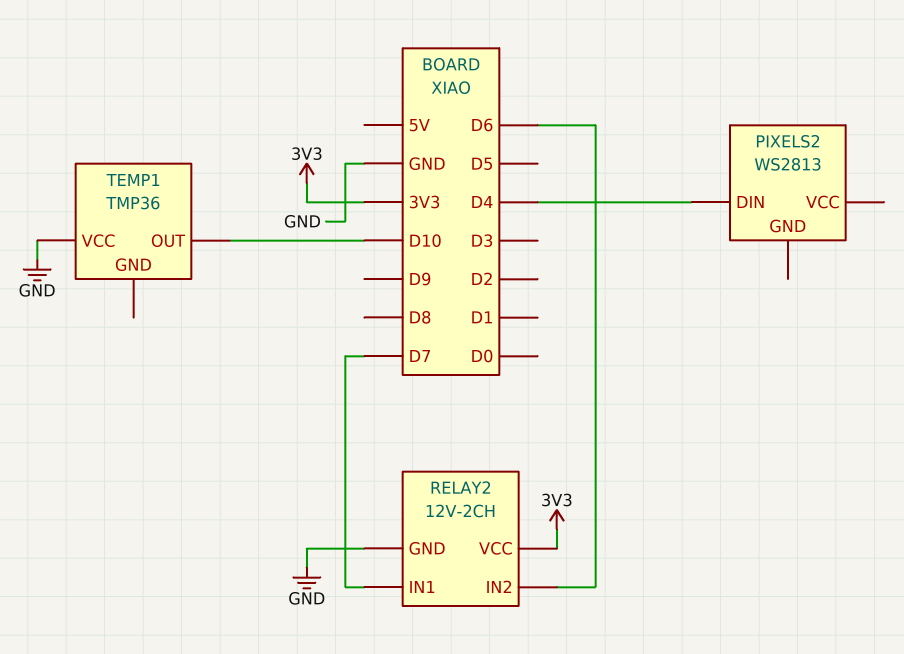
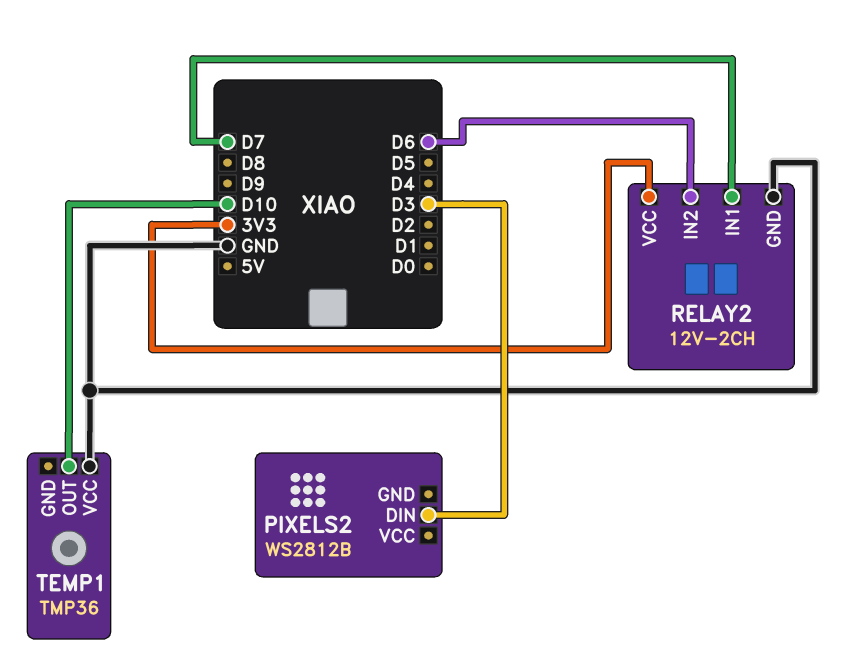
PIXELS2: WS2813 -> WS2812B
PIXELS2 pin DIN: D4 -> D3

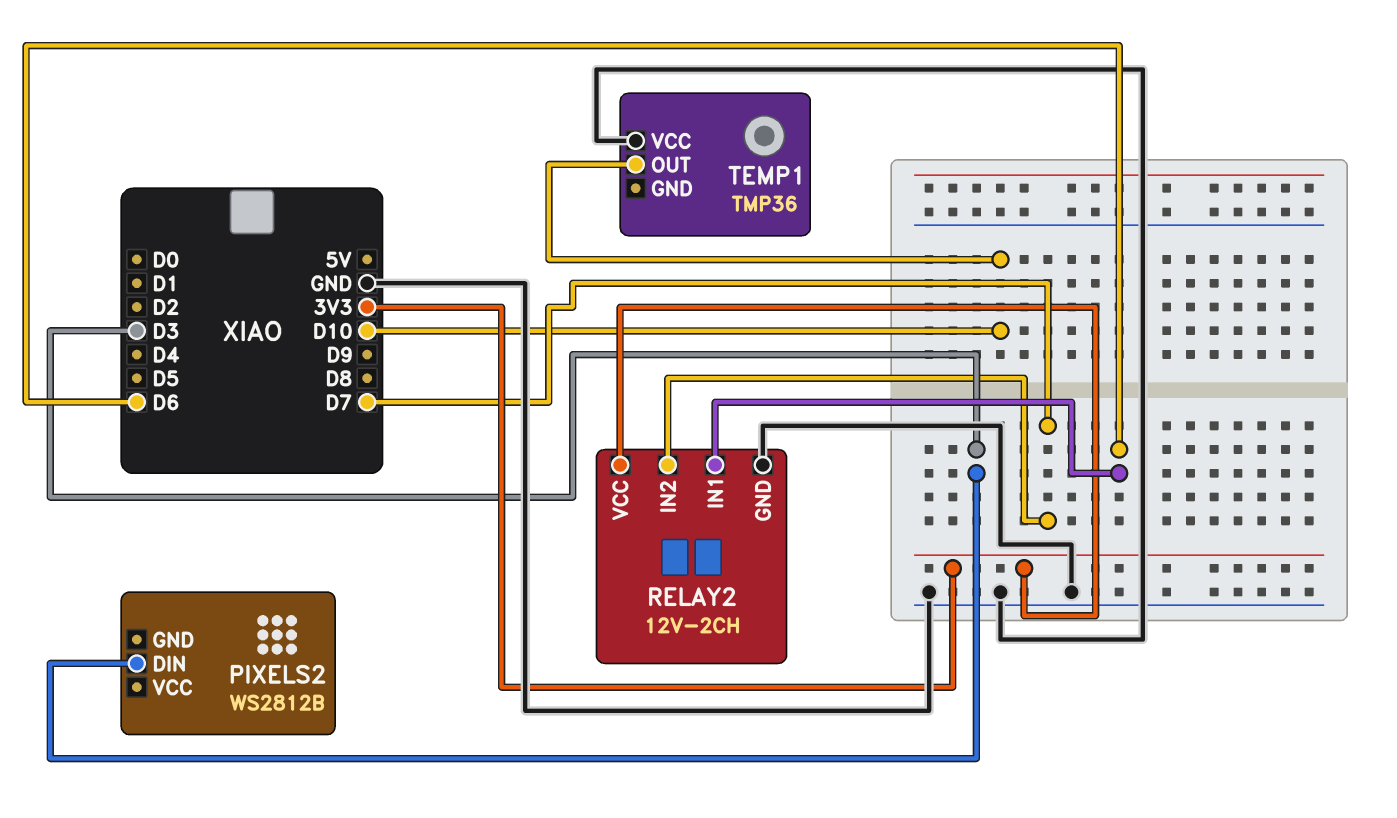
RELAY2 pin IN1: D7 -> D6
RELAY2 pin IN2: D6 -> D7

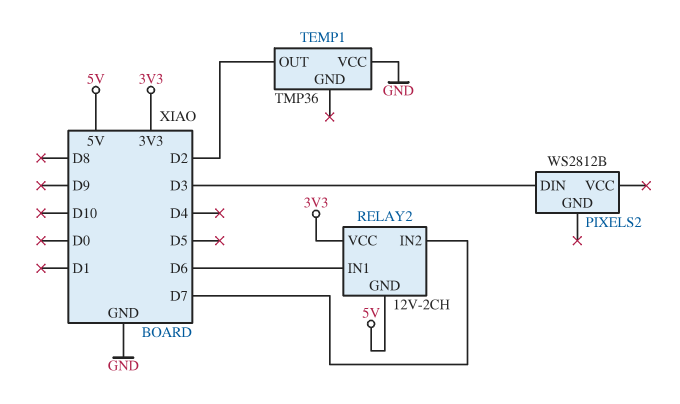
RELAY2 pin GND: GND -> 5V
TEMP1 pin OUT: D10 -> D2

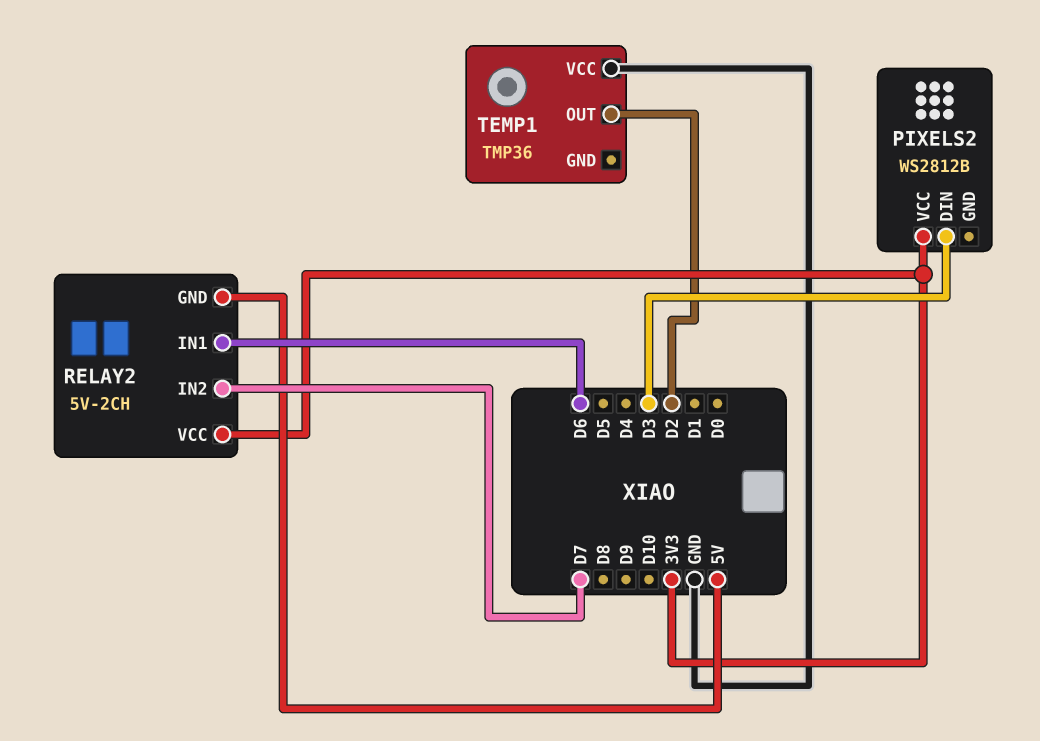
PIXELS2 pin VCC: none -> 3V3
RELAY2: 12V-2CH -> 5V-2CH

